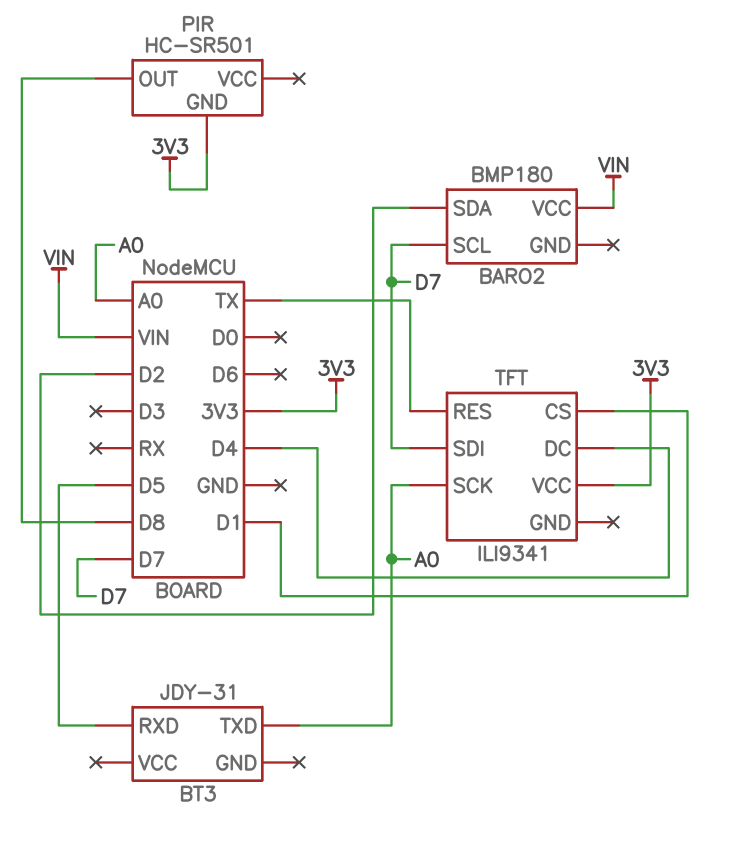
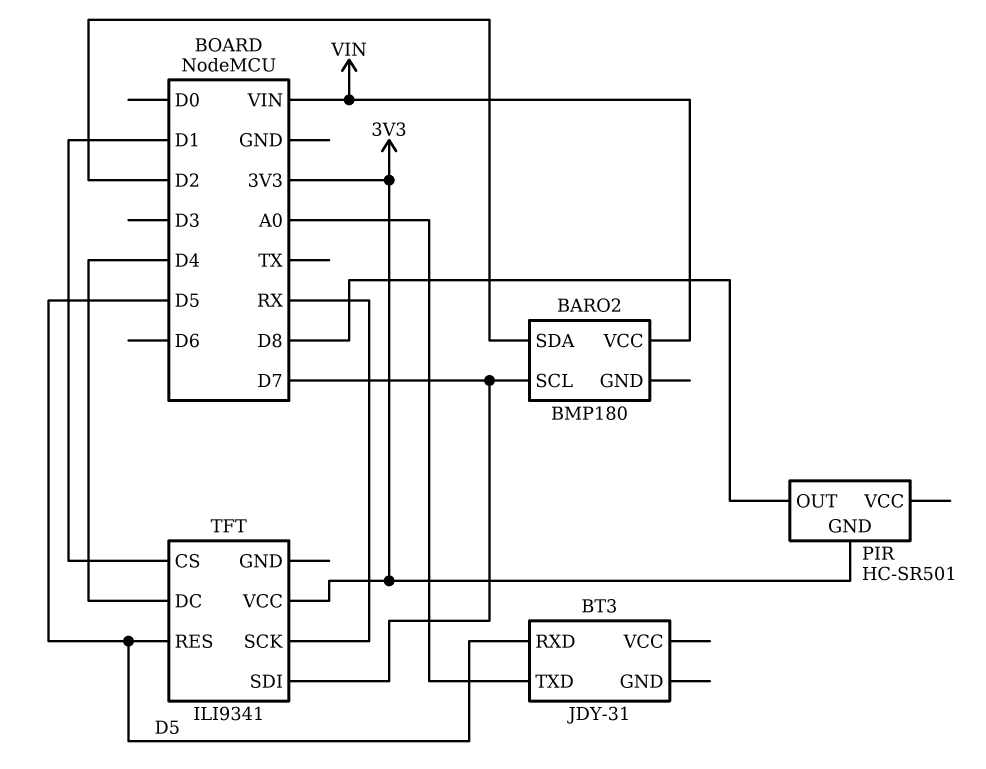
TFT pin RES: TX -> D5
TFT pin SCK: A0 -> RX

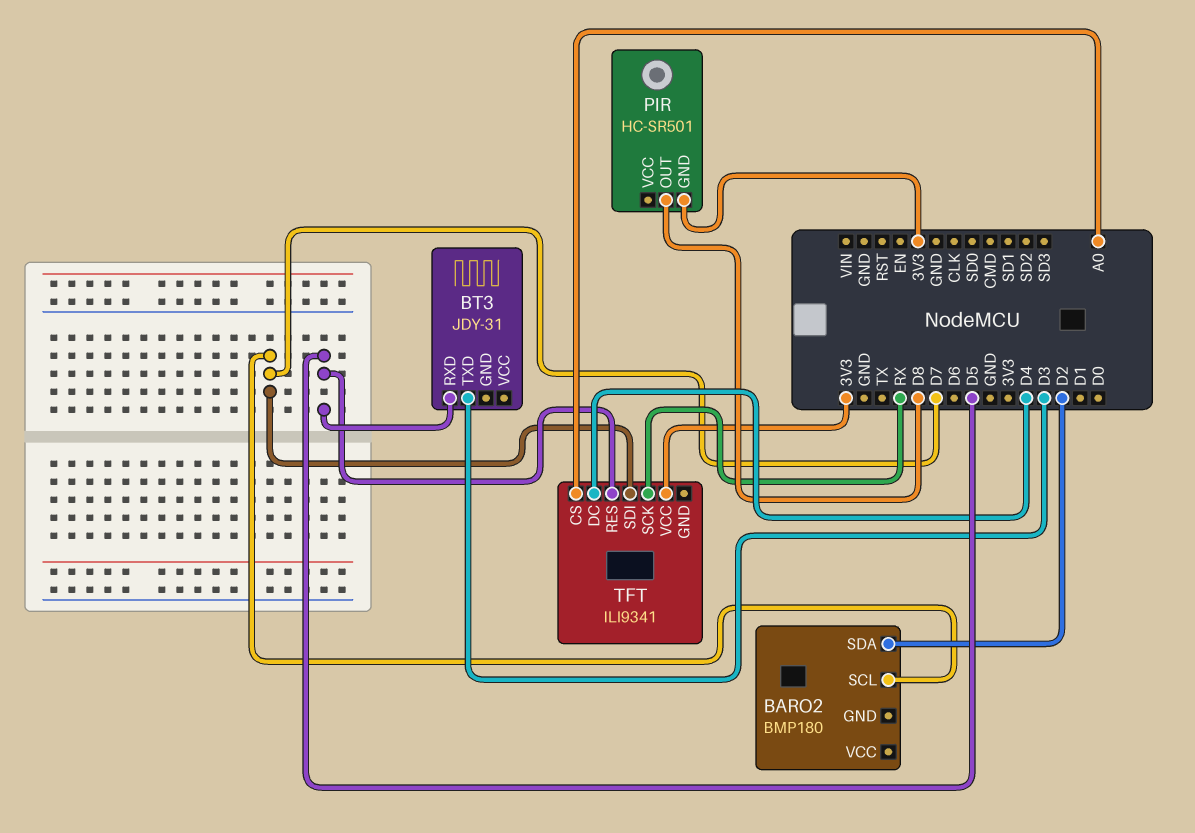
BARO2 pin VCC: VIN -> none
BT3 pin TXD: A0 -> D3
TFT pin CS: D1 -> A0

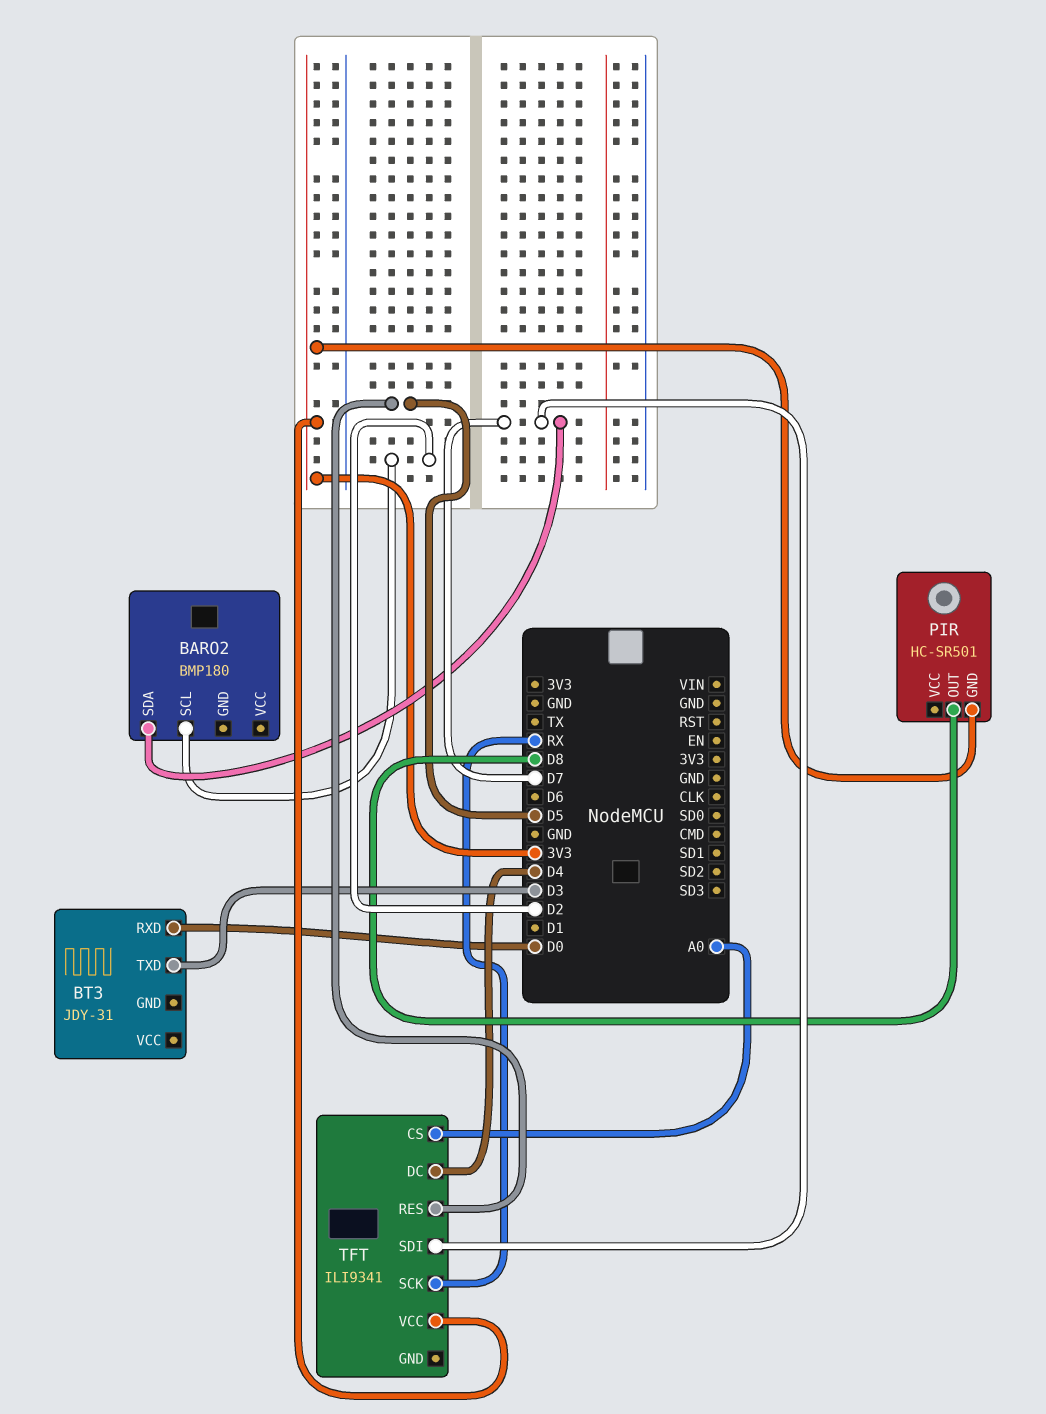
BARO2 pin SCL: D7 -> D2
BARO2 pin SDA: D2 -> D7
BT3 pin RXD: D5 -> D0

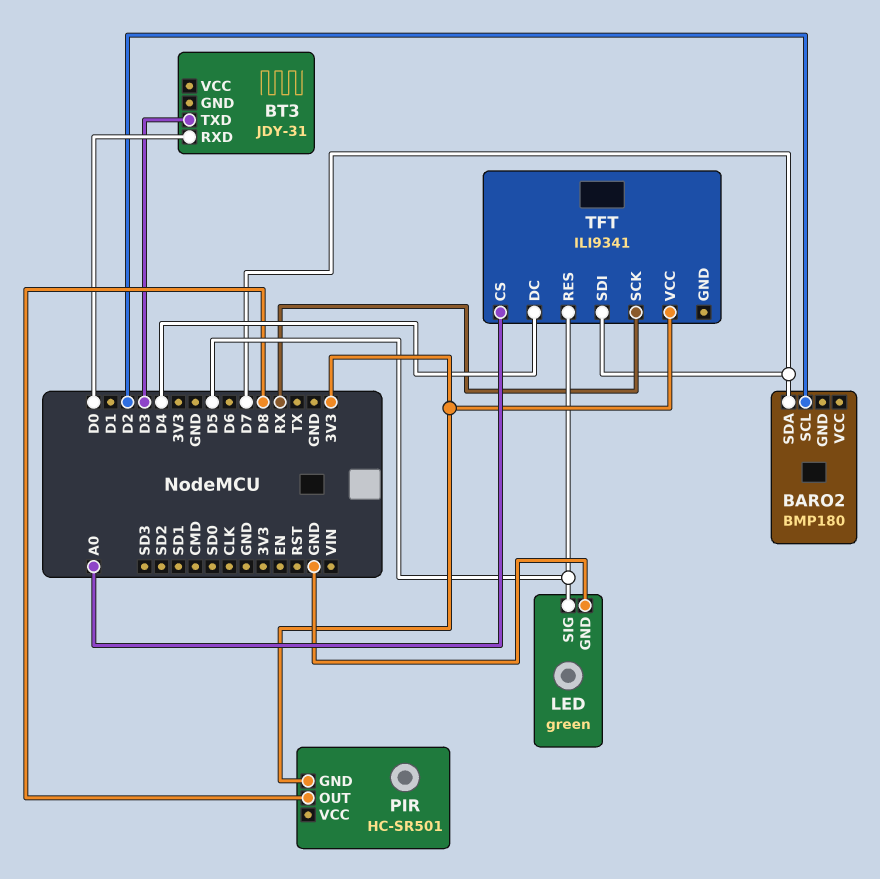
LED: none -> green
LED pin GND: none -> GND
LED pin SIG: none -> D5

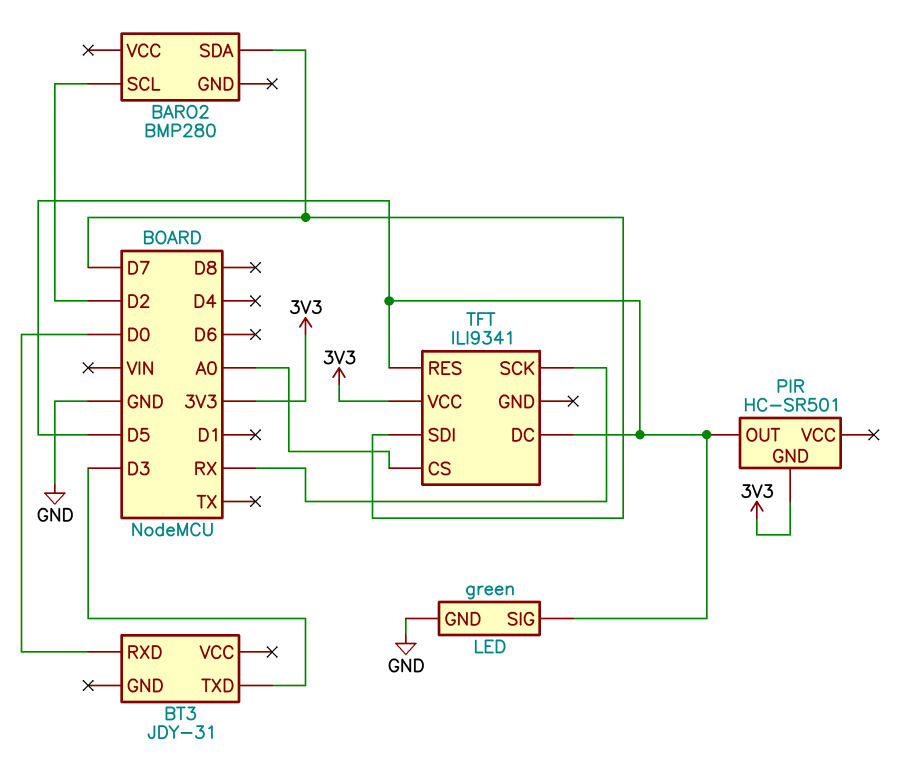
BARO2: BMP180 -> BMP280
PIR pin OUT: D8 -> D5
TFT pin DC: D4 -> D5

